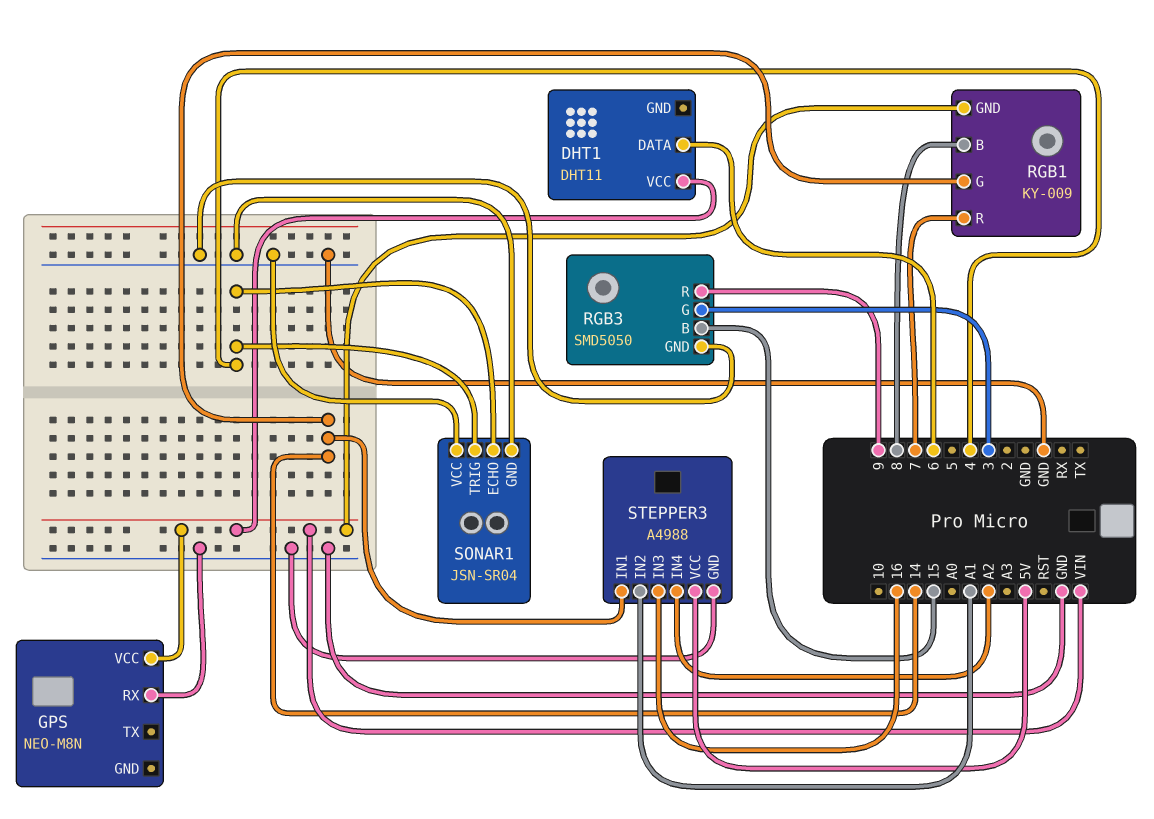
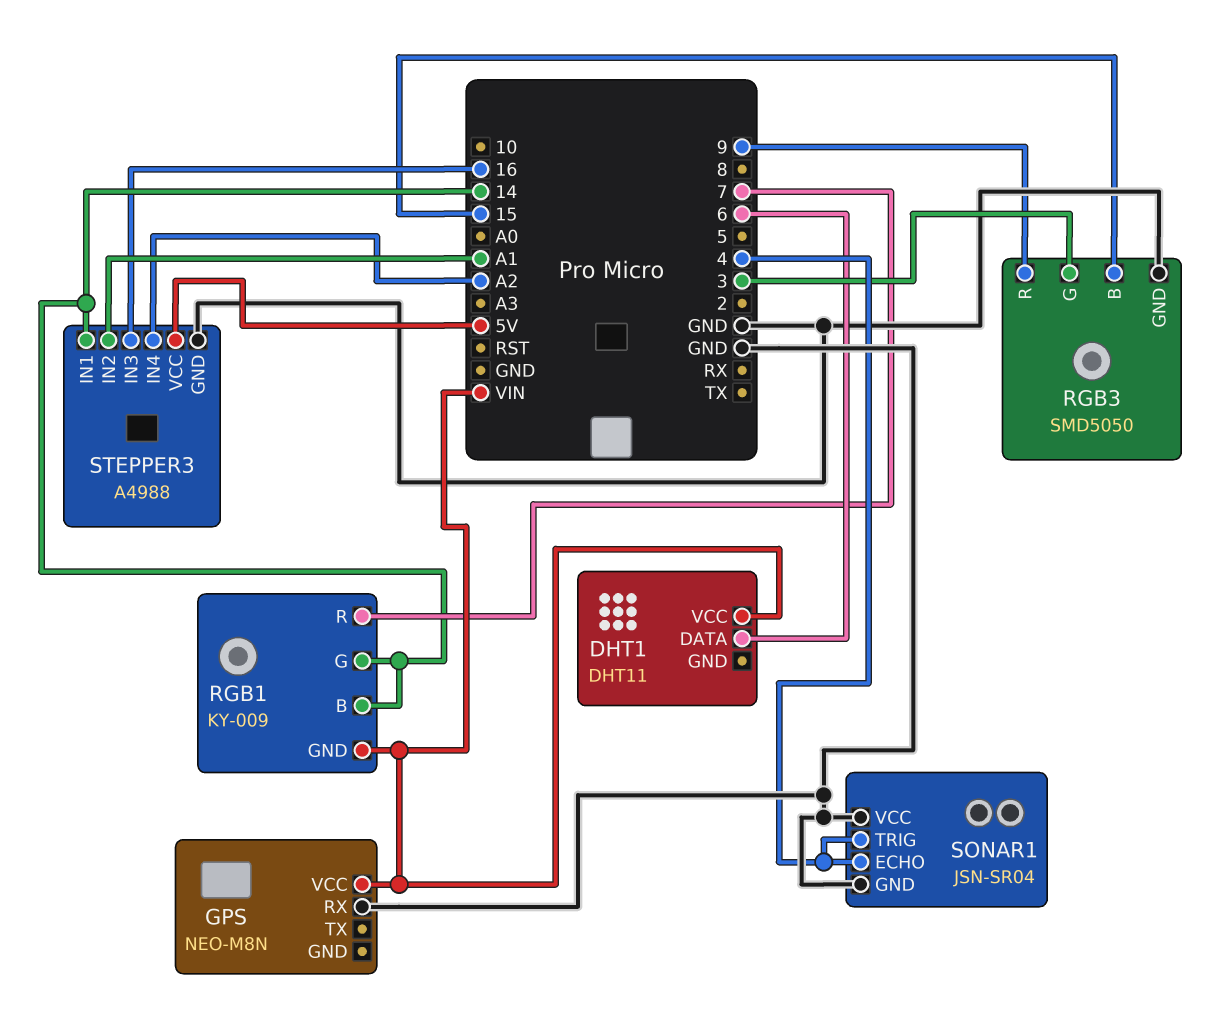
RGB1 pin B: 8 -> 14

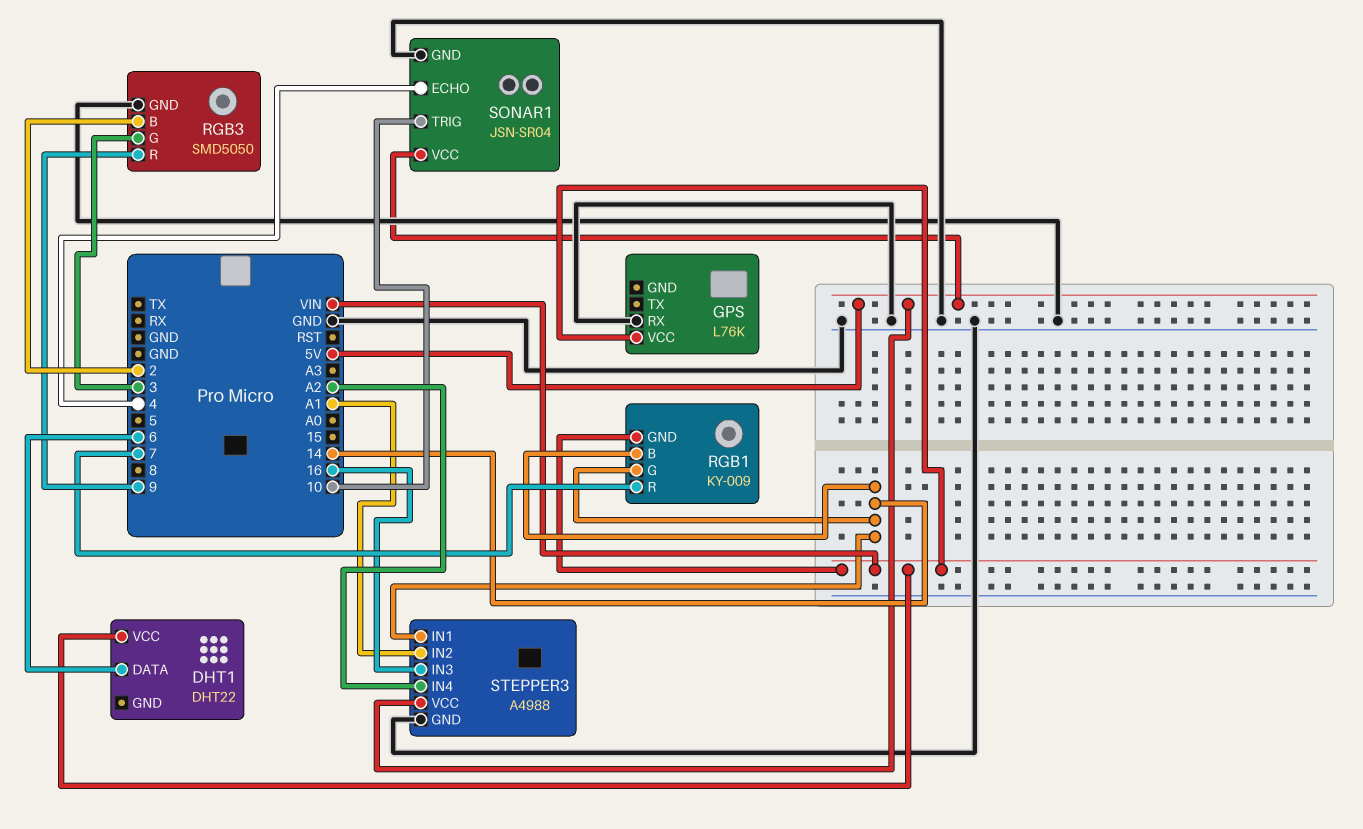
DHT1: DHT11 -> DHT22
GPS: NEO-M8N -> L76K
RGB3 pin B: 15 -> 2
SONAR1 pin TRIG: 4 -> 10
SONAR1 pin VCC: GND -> 5V

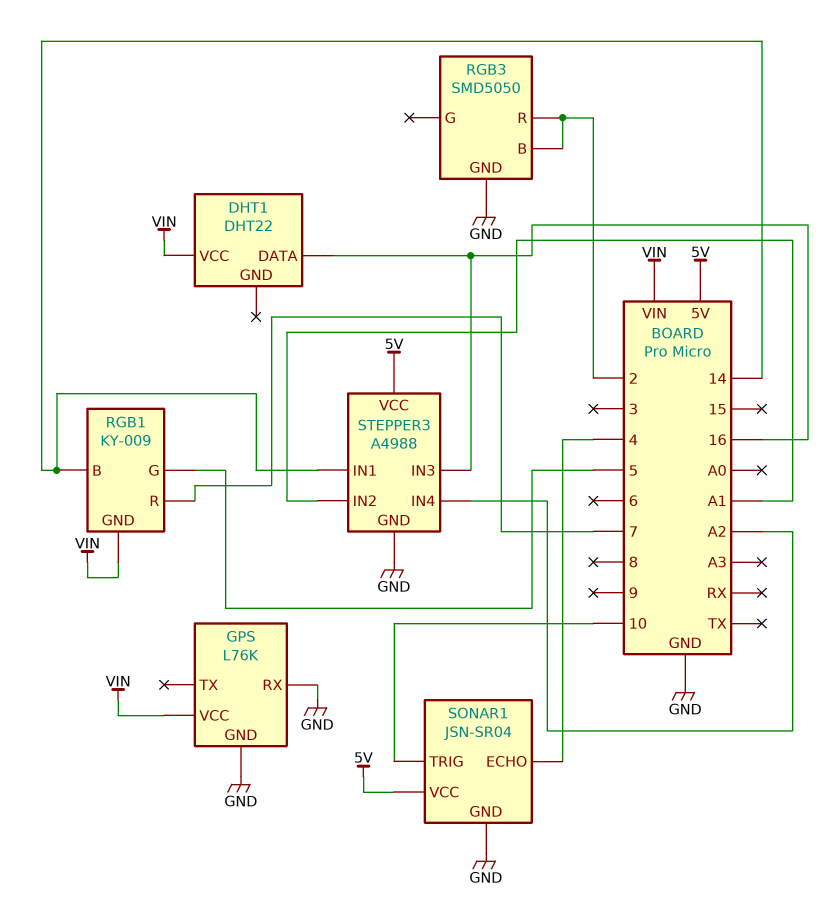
DHT1 pin DATA: 6 -> 16
GPS pin GND: none -> GND
RGB1 pin G: 14 -> 5
RGB3 pin G: 3 -> none
RGB3 pin R: 9 -> 2

